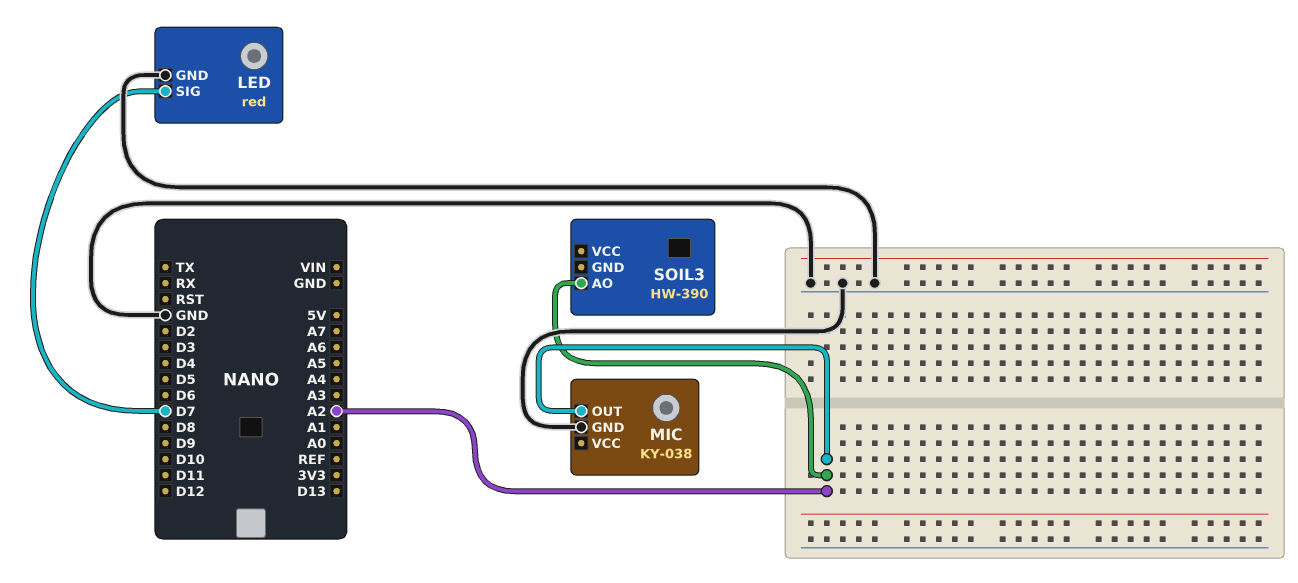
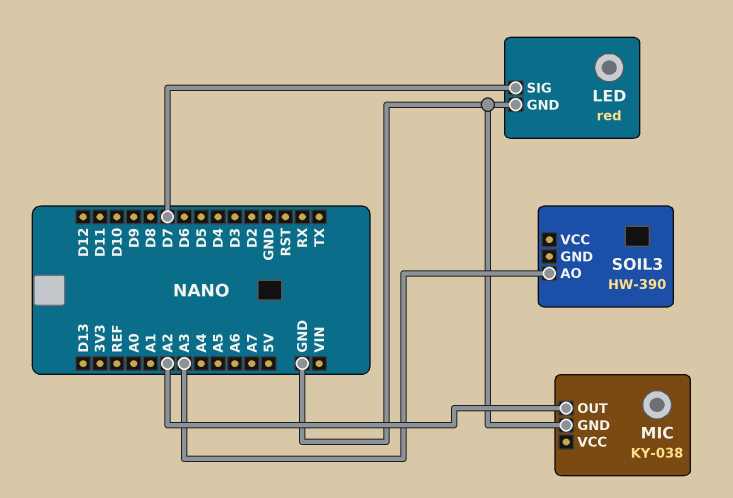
SOIL3 pin AO: A2 -> A3

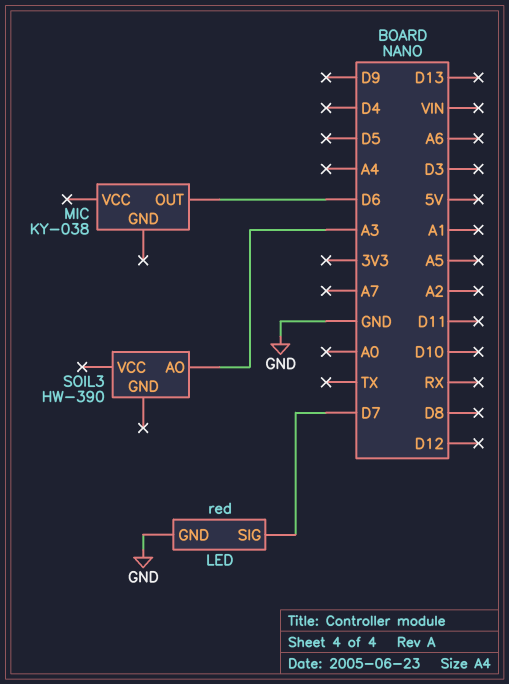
MIC pin GND: GND -> none
MIC pin OUT: A2 -> D6

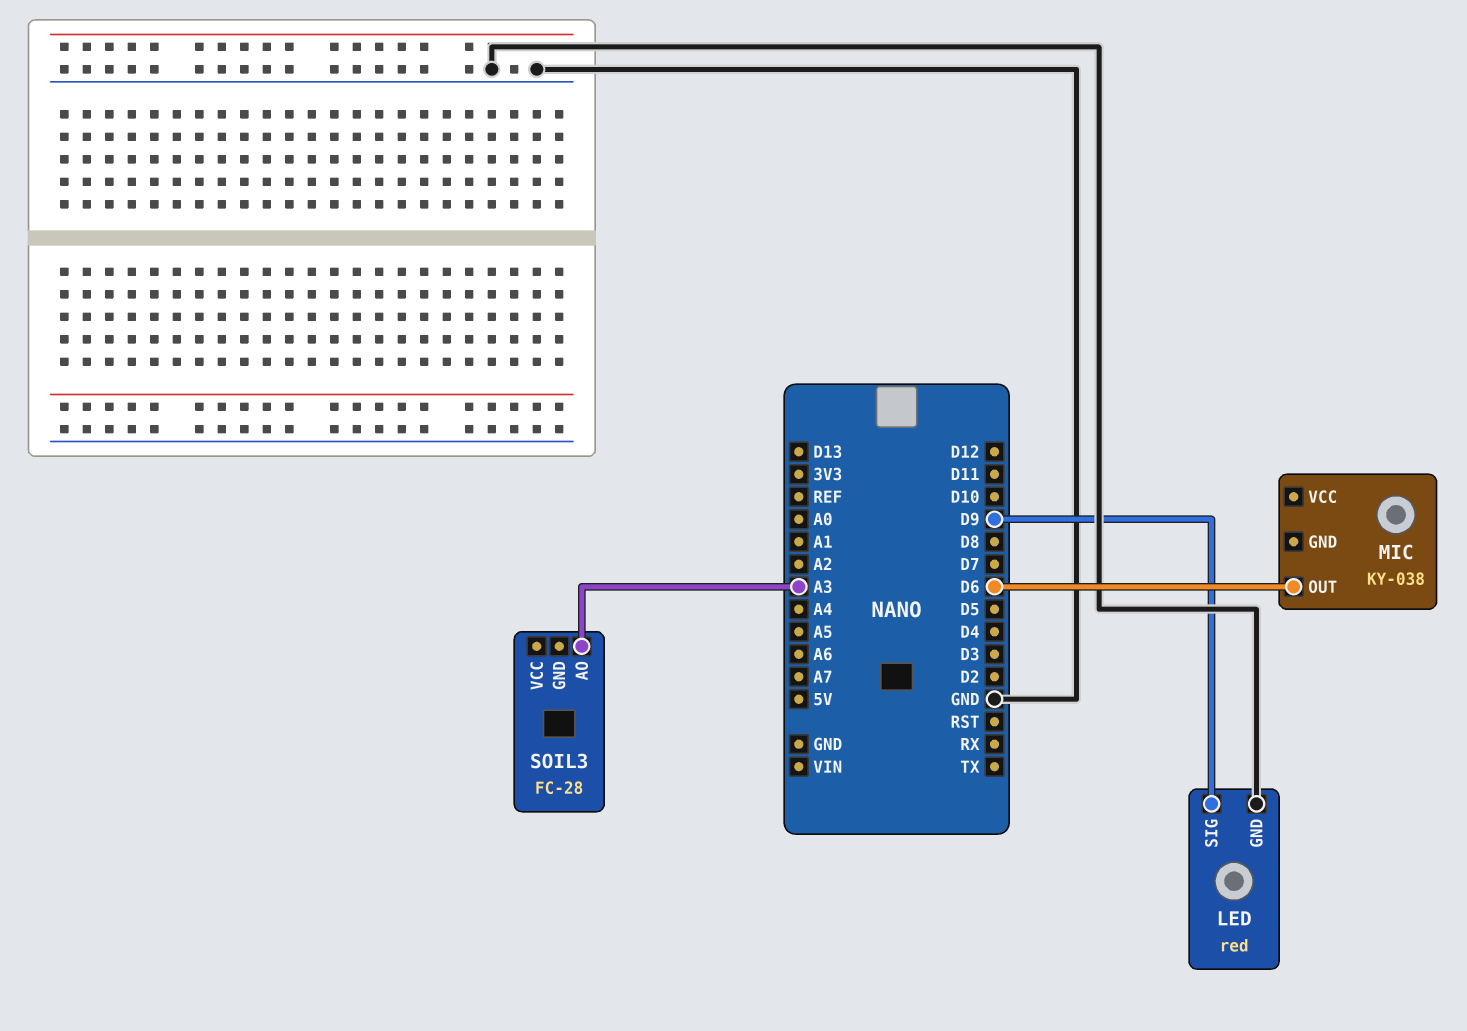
LED pin SIG: D7 -> D9
SOIL3: HW-390 -> FC-28

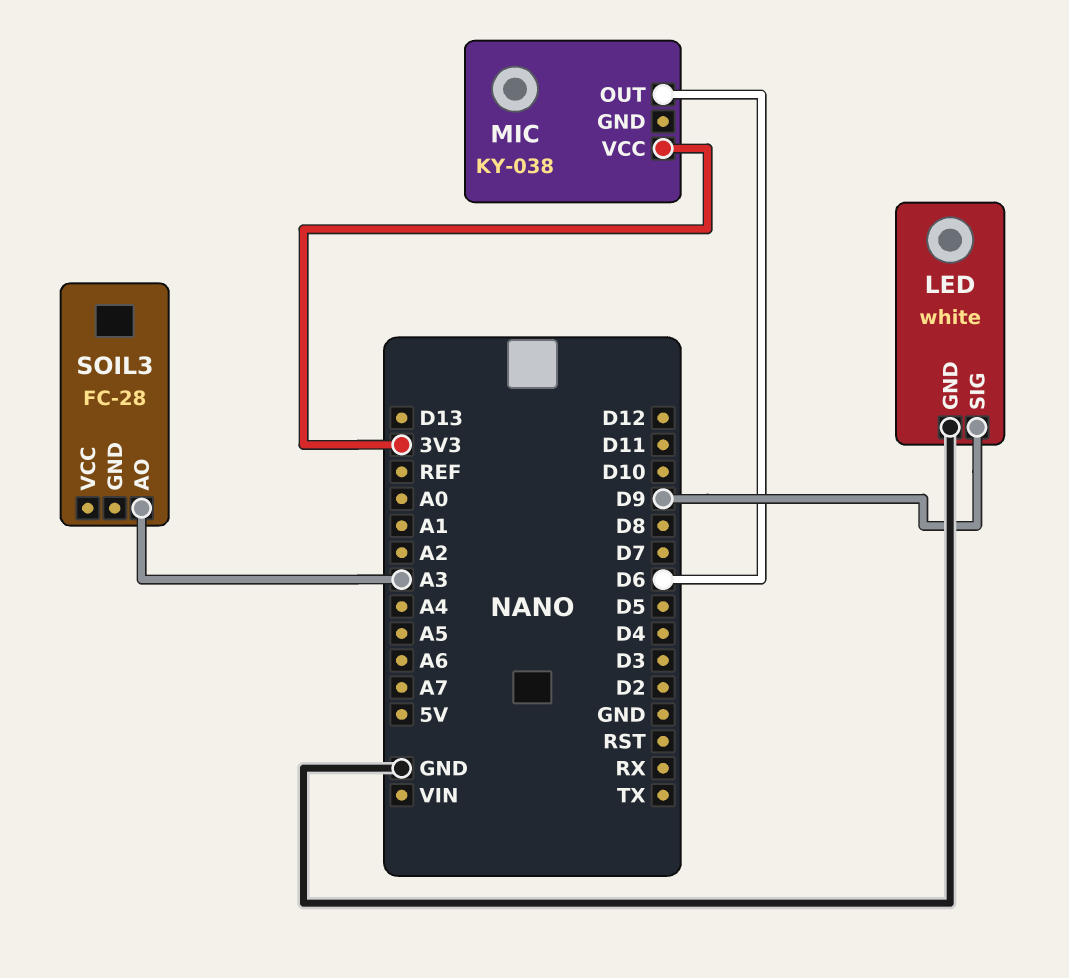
LED: red -> white
MIC pin VCC: none -> 3V3

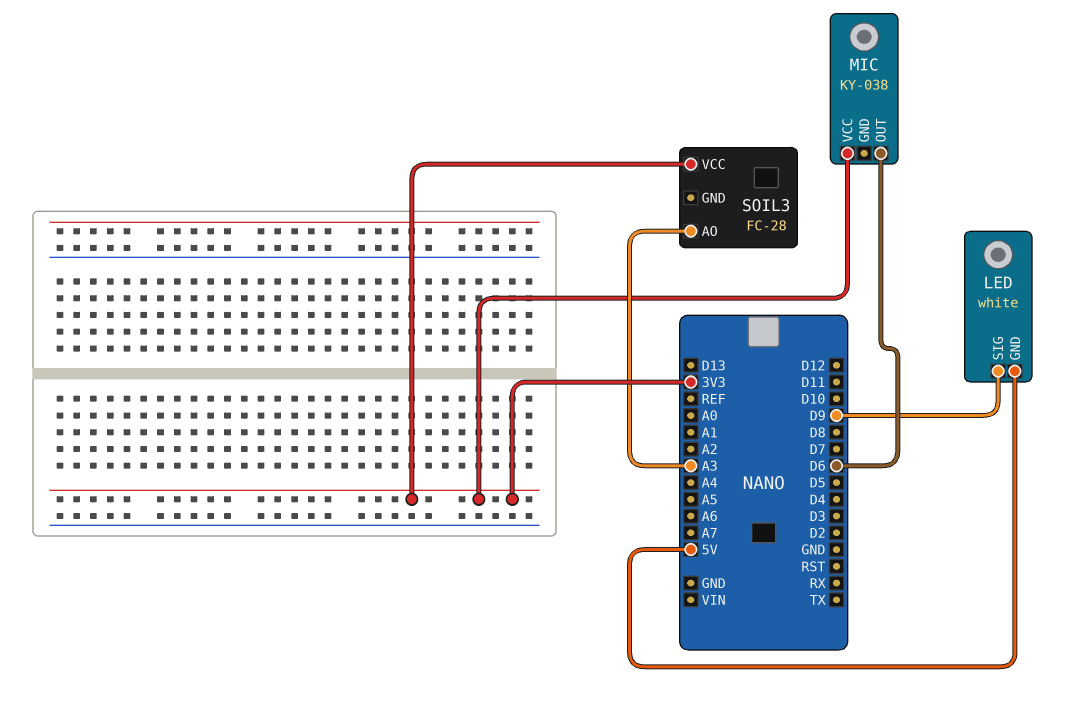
LED pin GND: GND -> 5V
SOIL3 pin VCC: none -> 3V3

